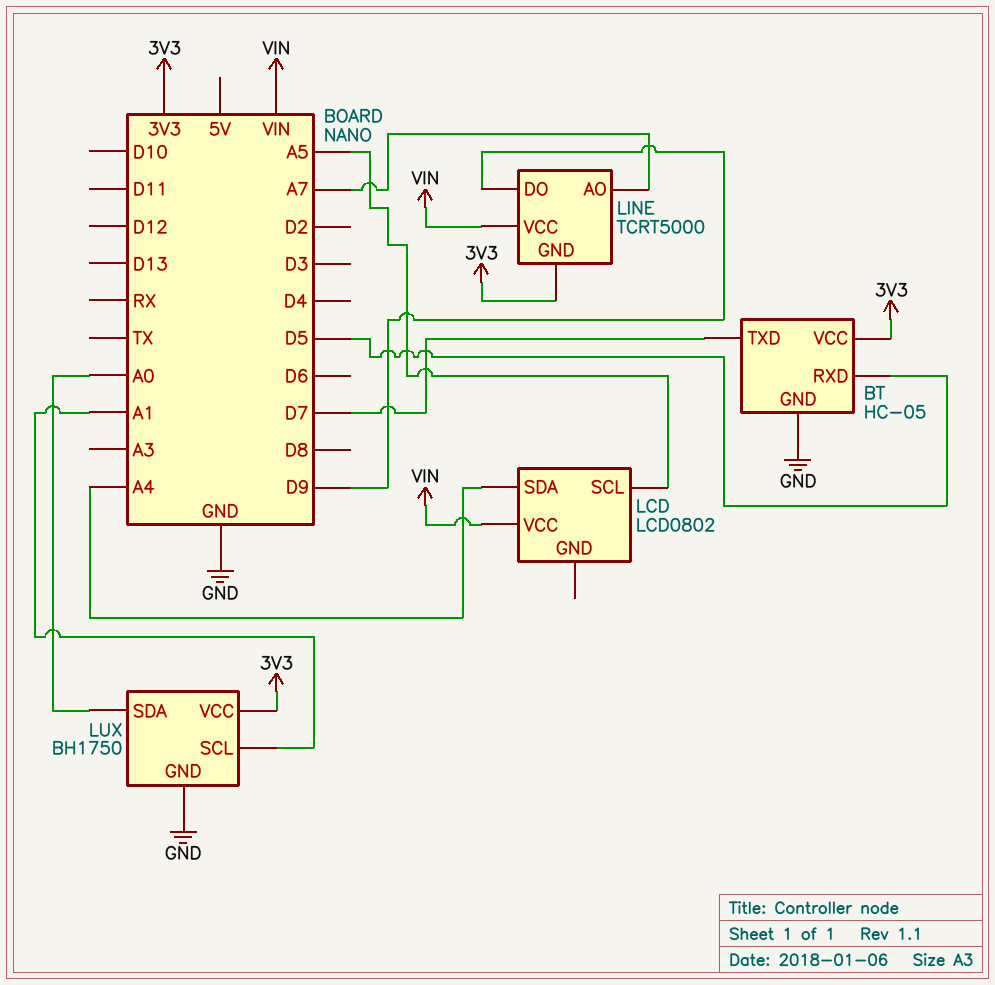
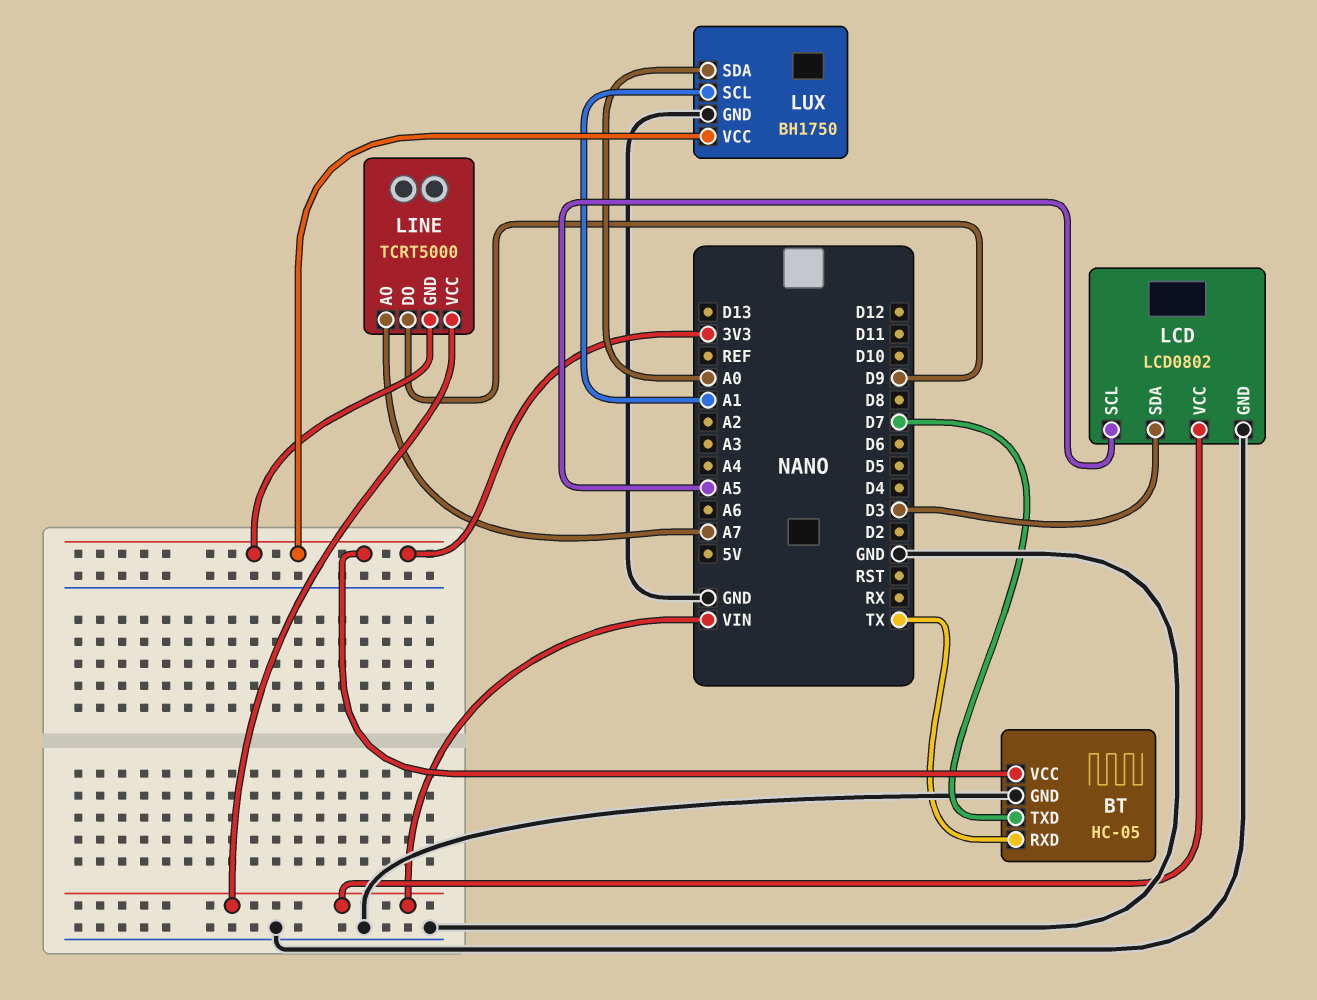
BT pin RXD: D5 -> TX
LCD pin GND: none -> GND
LCD pin SDA: A4 -> D3

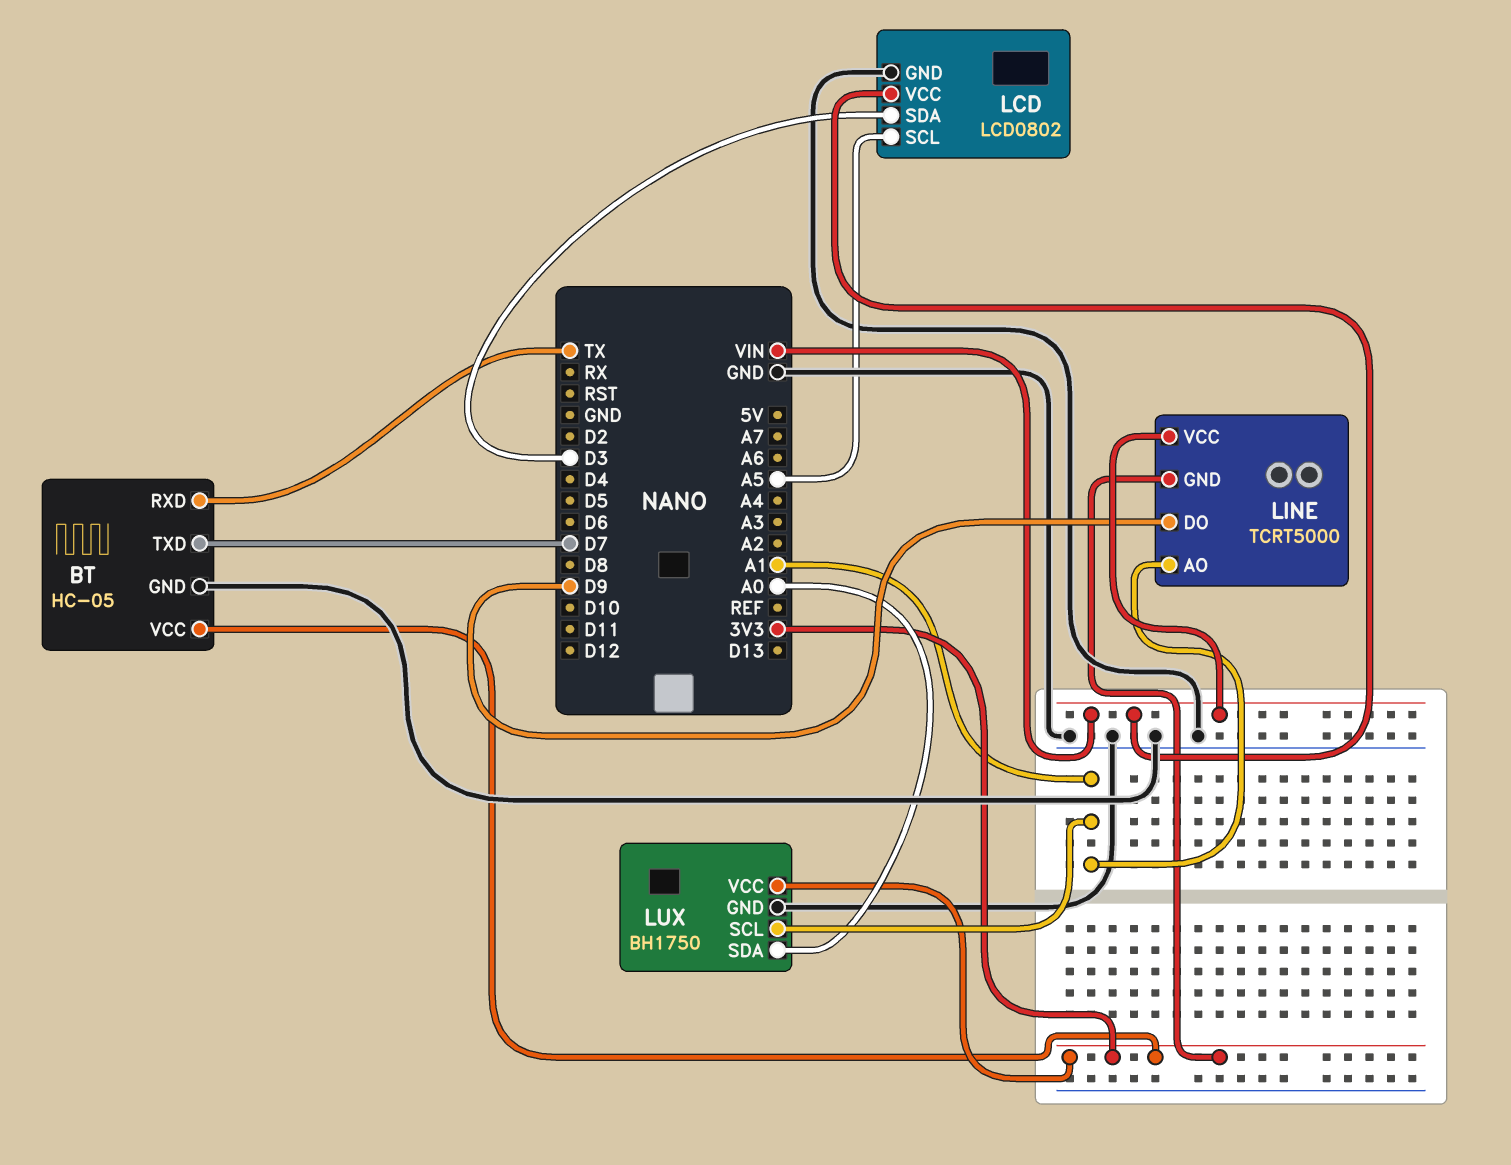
LINE pin AO: A7 -> A1

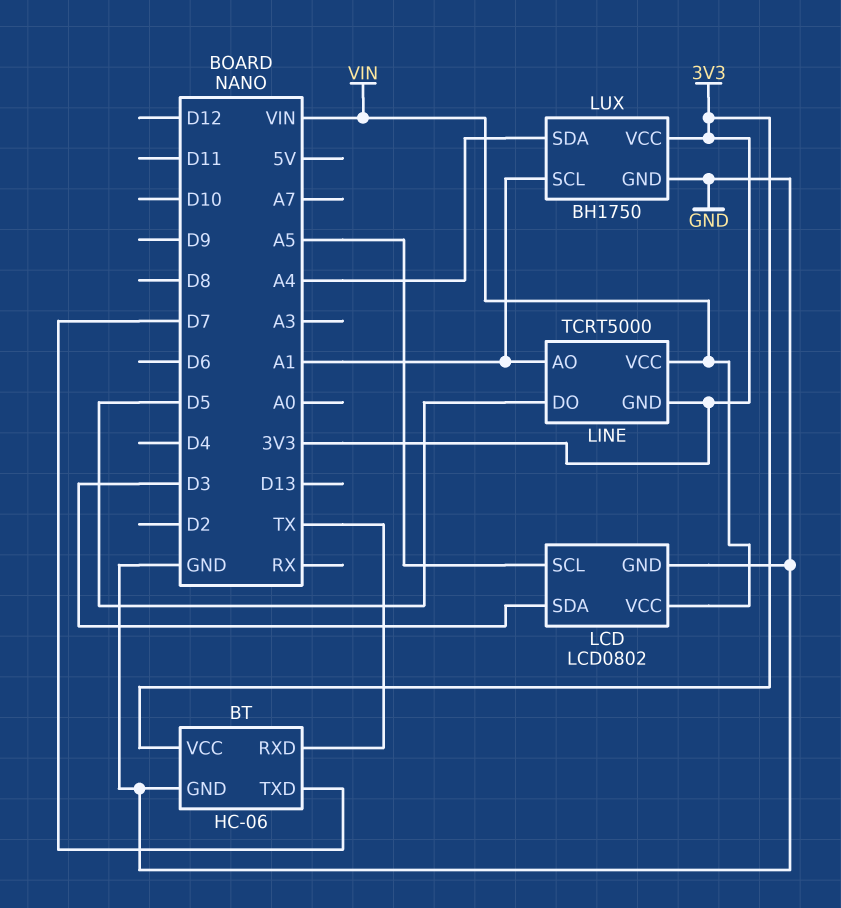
BT: HC-05 -> HC-06
LINE pin DO: D9 -> D5
LUX pin SDA: A0 -> A4

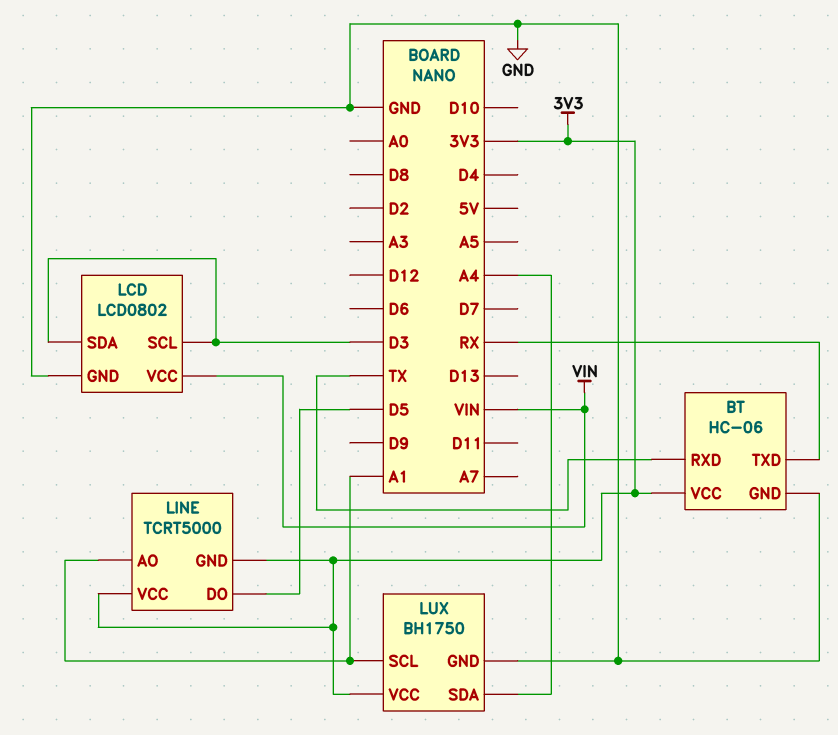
BT pin TXD: D7 -> RX
LCD pin SCL: A5 -> D3
LINE pin VCC: VIN -> 3V3

